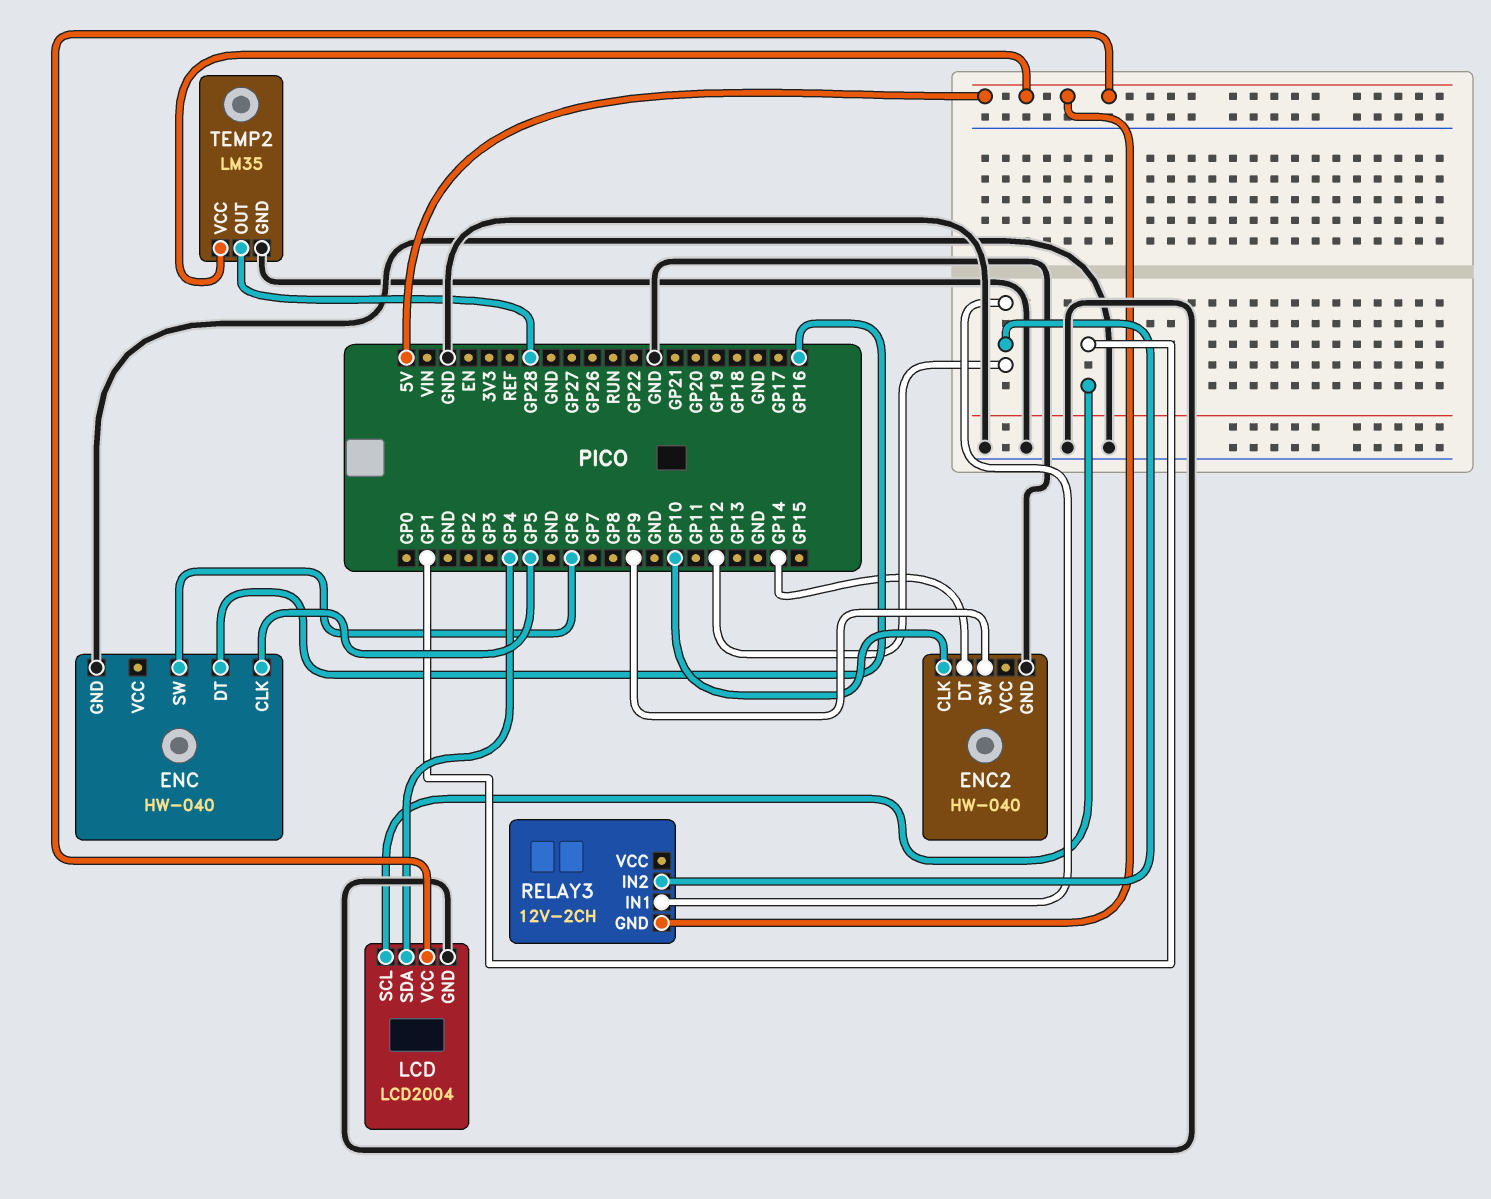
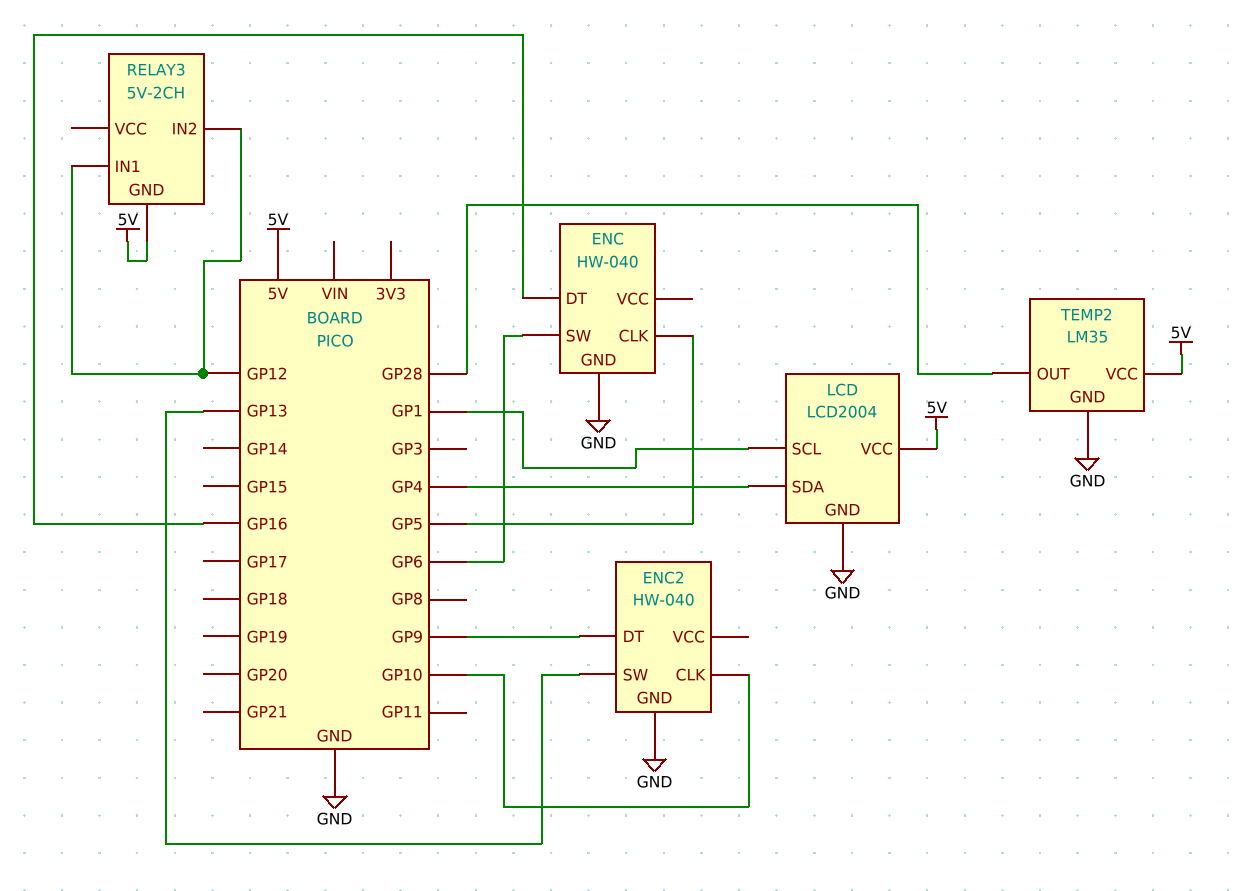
ENC2 pin DT: GP14 -> GP9
ENC2 pin SW: GP9 -> GP13
RELAY3: 12V-2CH -> 5V-2CH

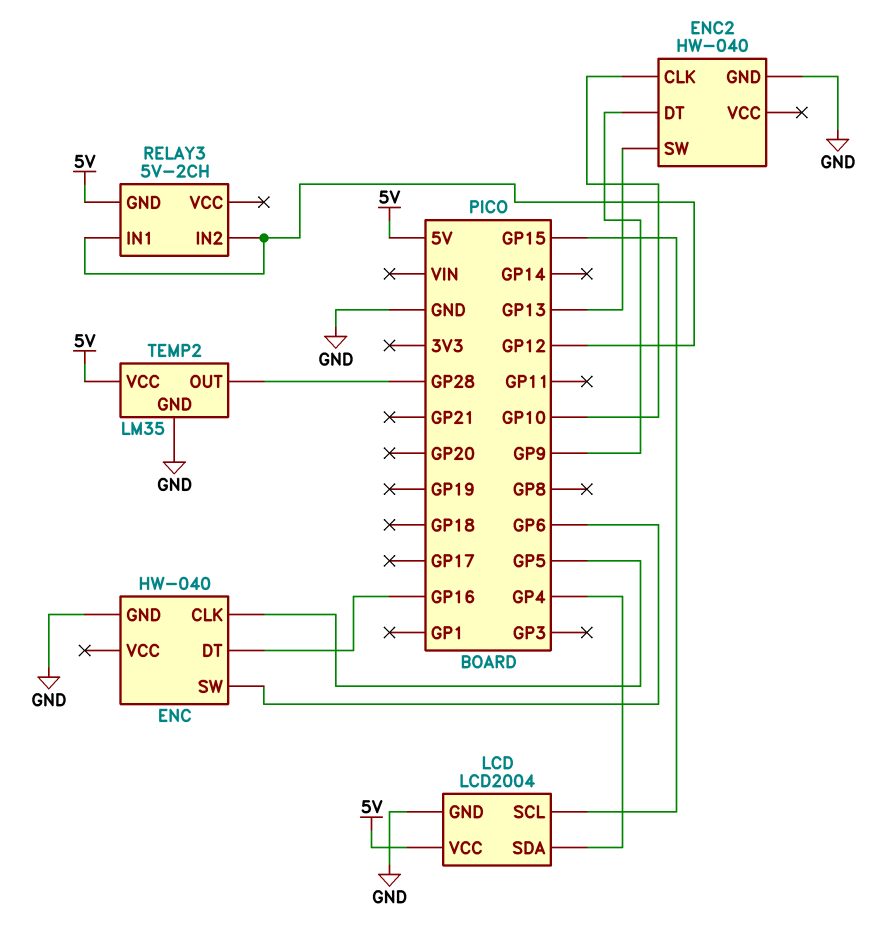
LCD pin SCL: GP1 -> GP15

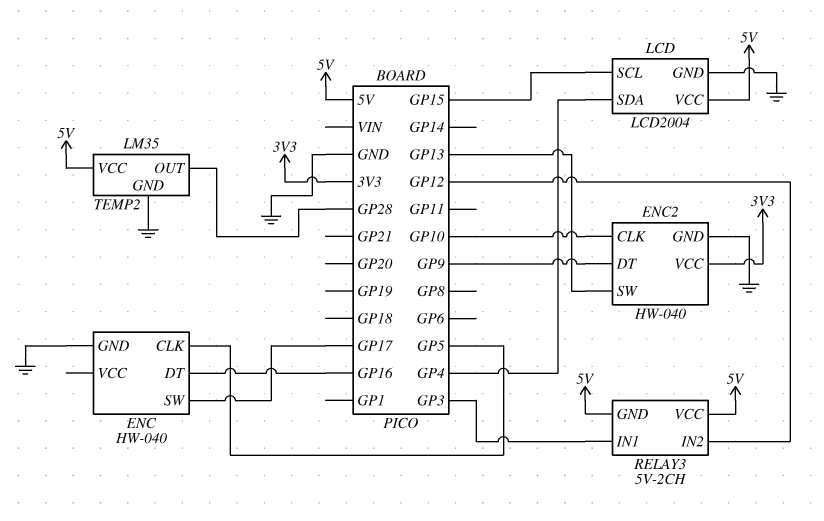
ENC pin SW: GP6 -> GP17
ENC2 pin VCC: none -> 3V3
RELAY3 pin IN1: GP12 -> GP3
RELAY3 pin VCC: none -> 5V

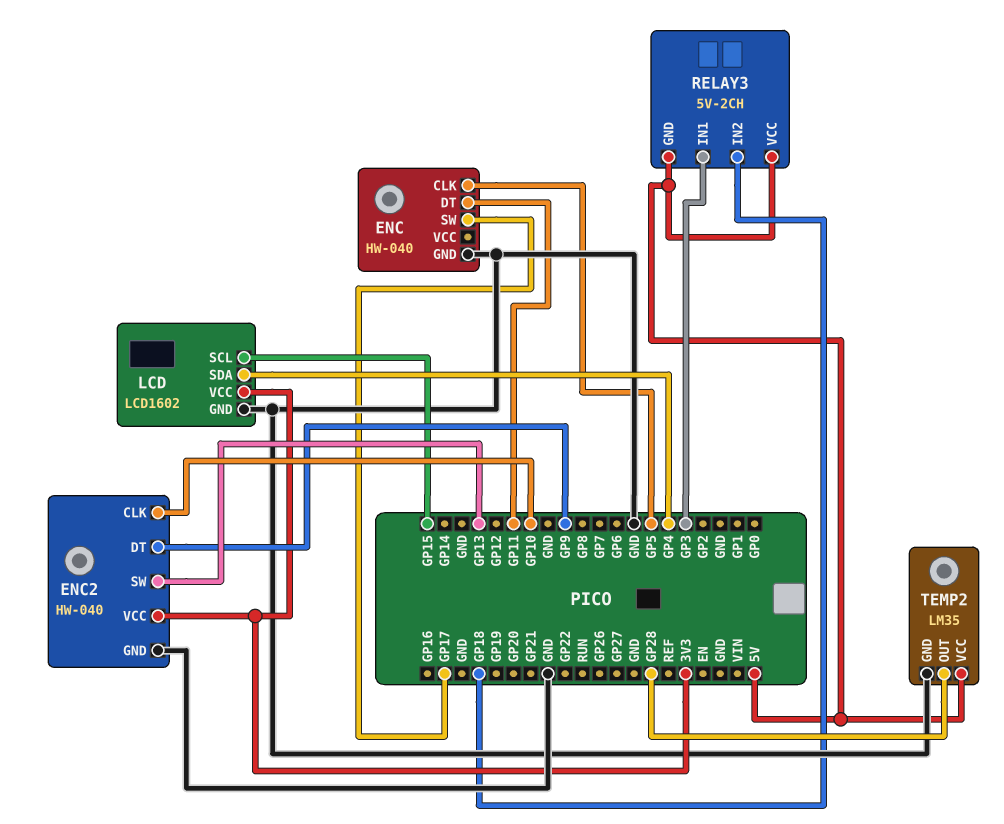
ENC pin DT: GP16 -> GP11
LCD: LCD2004 -> LCD1602
LCD pin VCC: 5V -> 3V3
RELAY3 pin IN2: GP12 -> GP18

